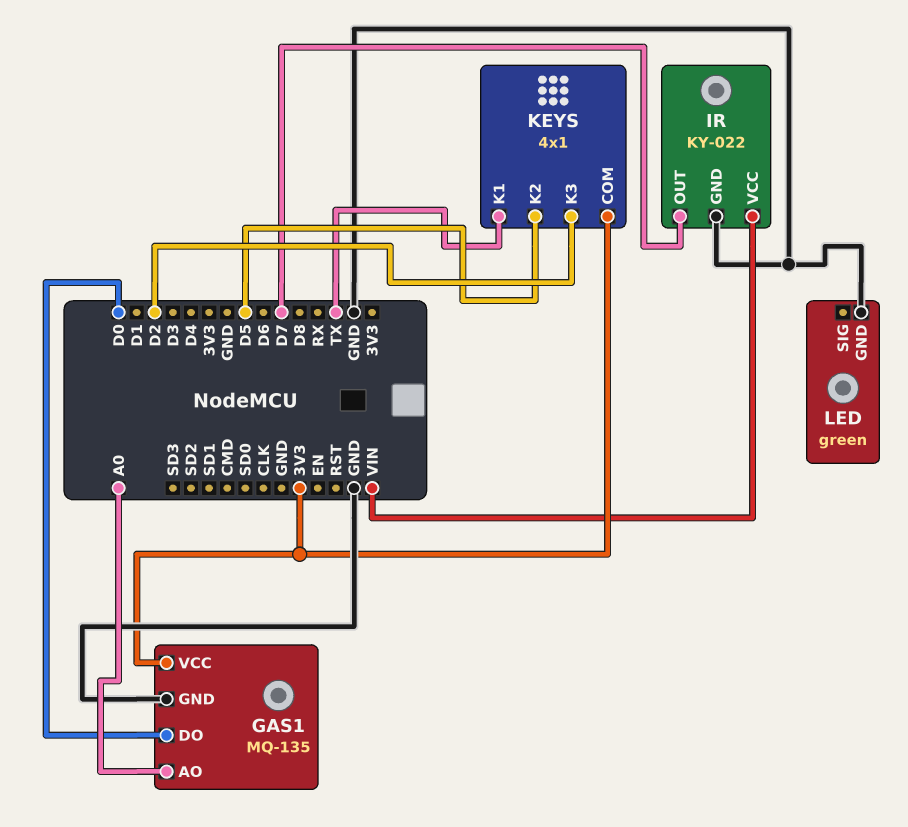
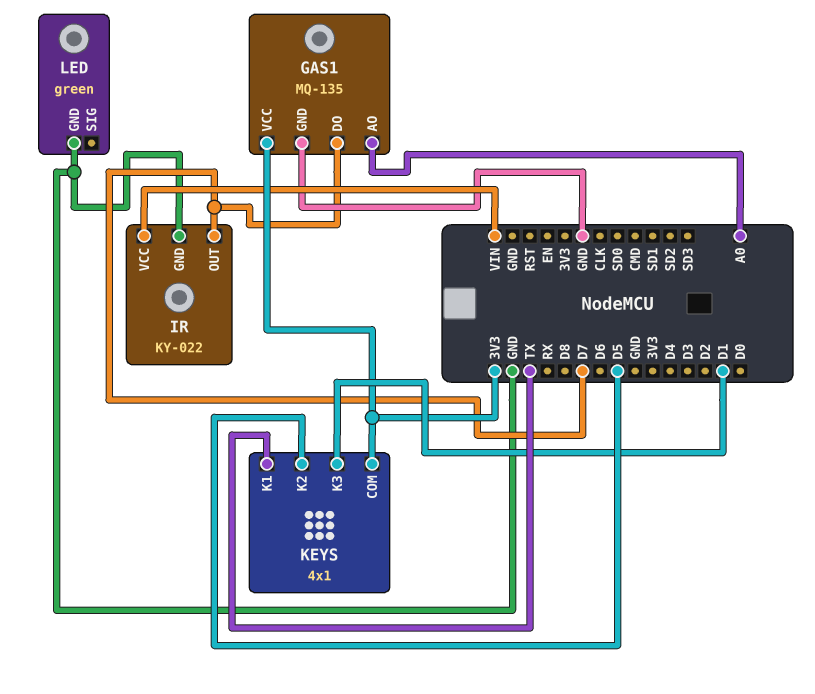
GAS1 pin DO: D0 -> D7
KEYS pin K3: D2 -> D1

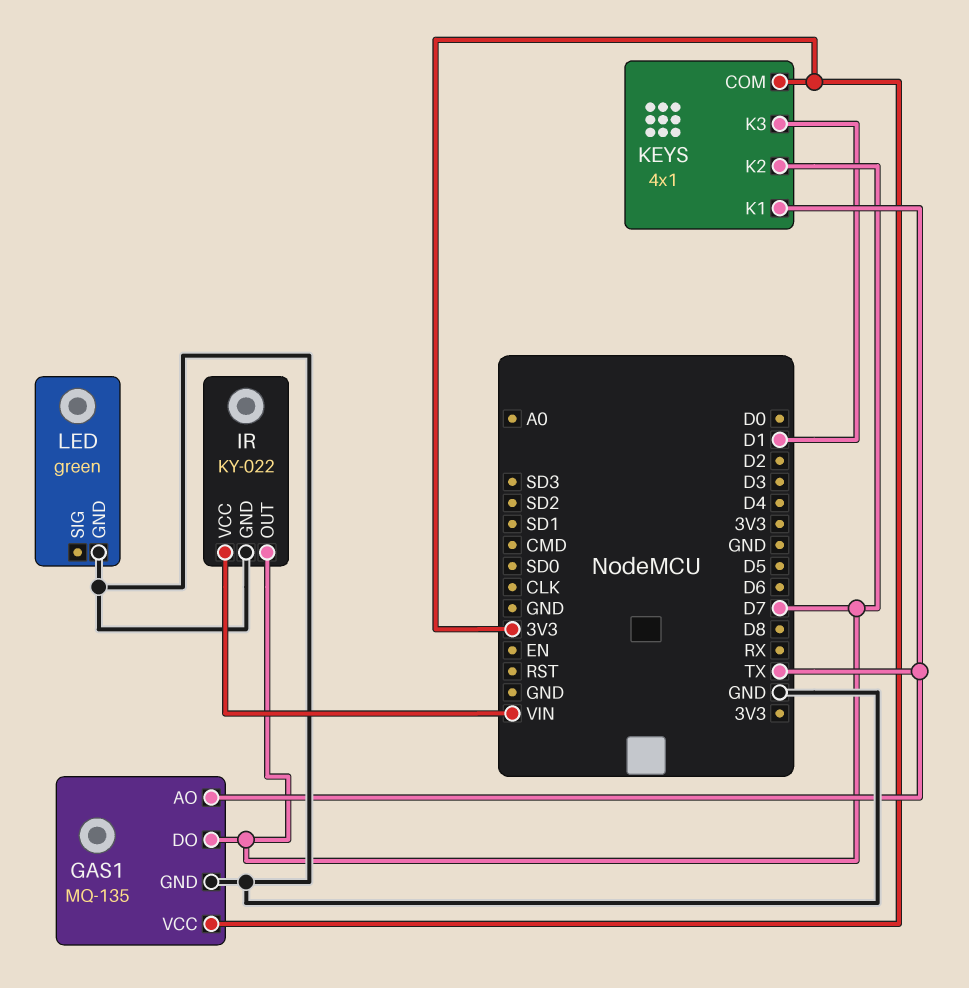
GAS1 pin AO: A0 -> TX
KEYS pin K2: D5 -> D7

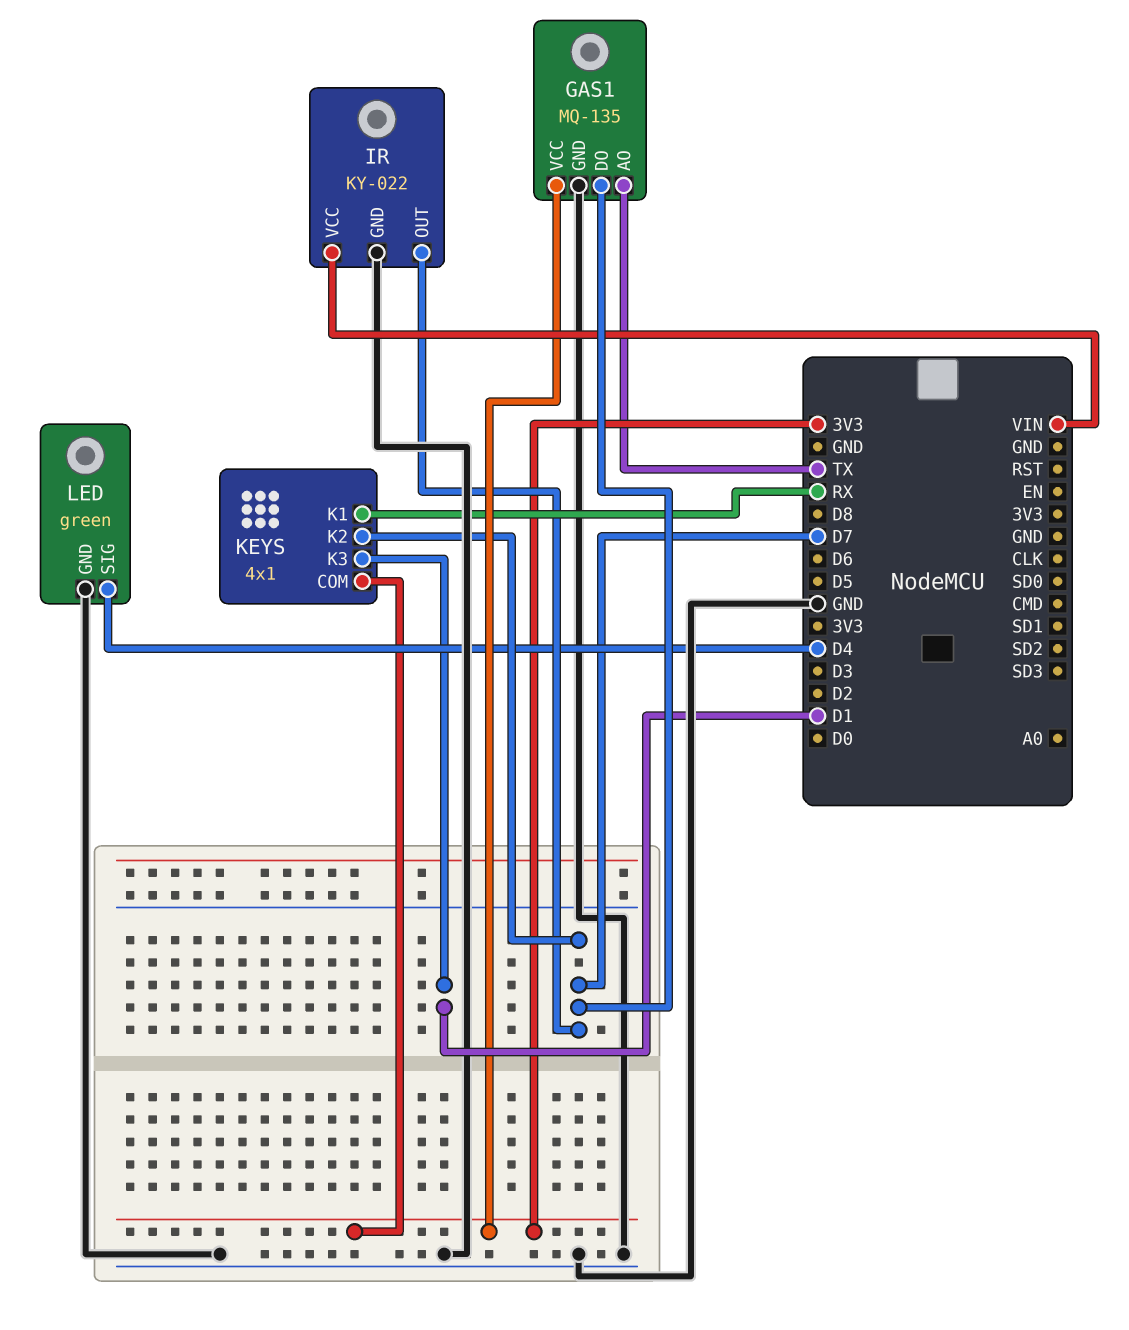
KEYS pin K1: TX -> RX
LED pin SIG: none -> D4

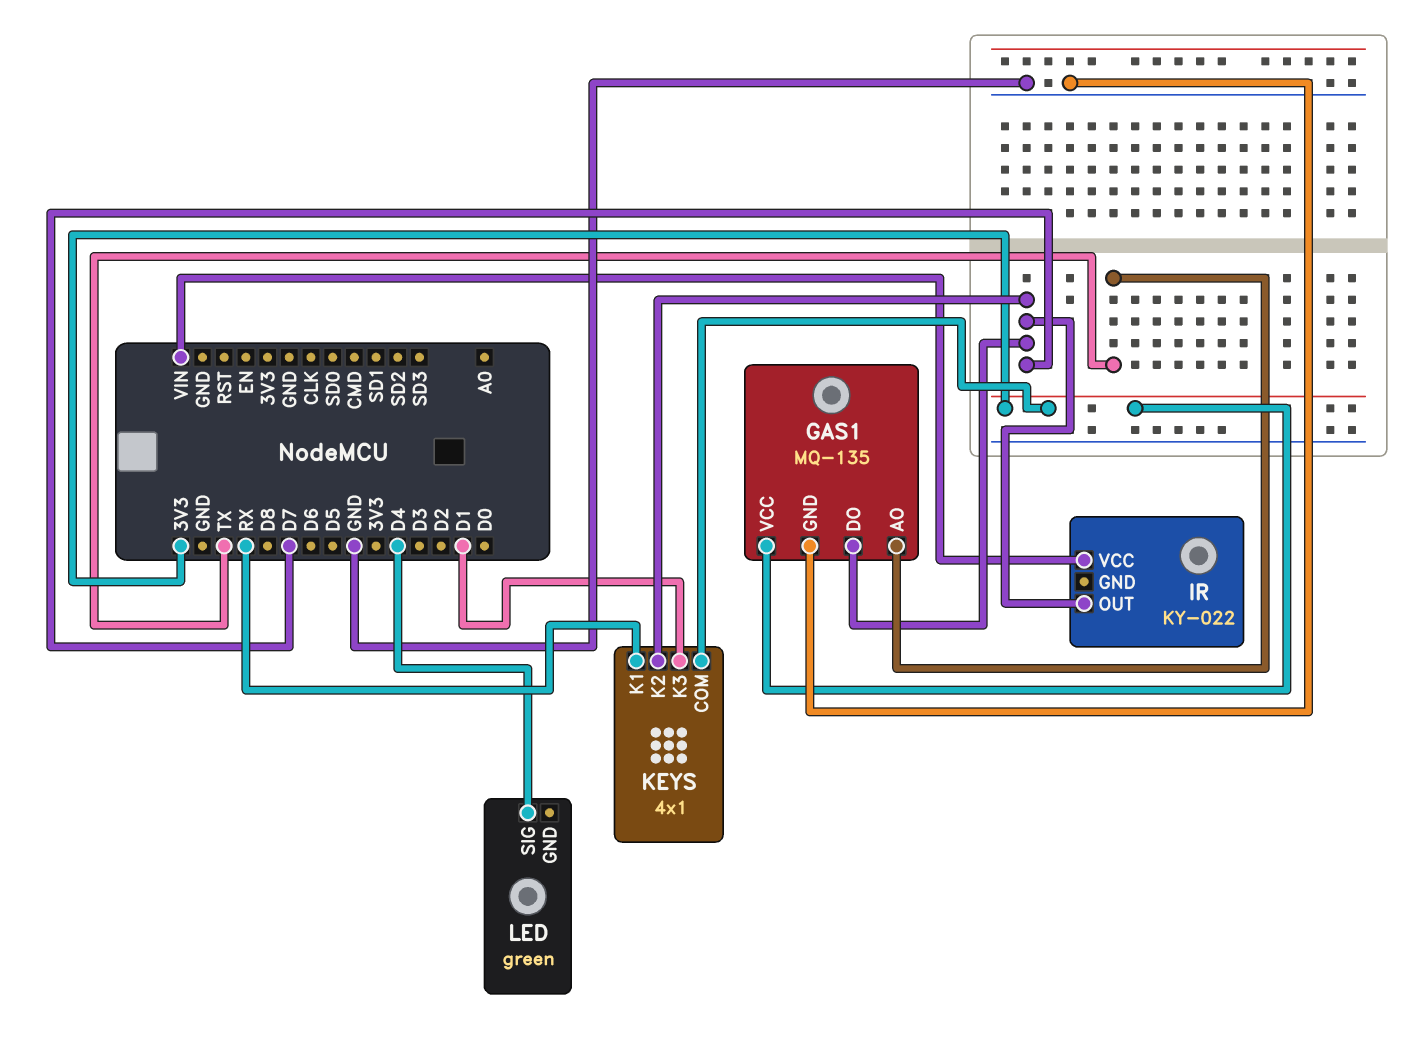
IR pin GND: GND -> none
LED pin GND: GND -> none

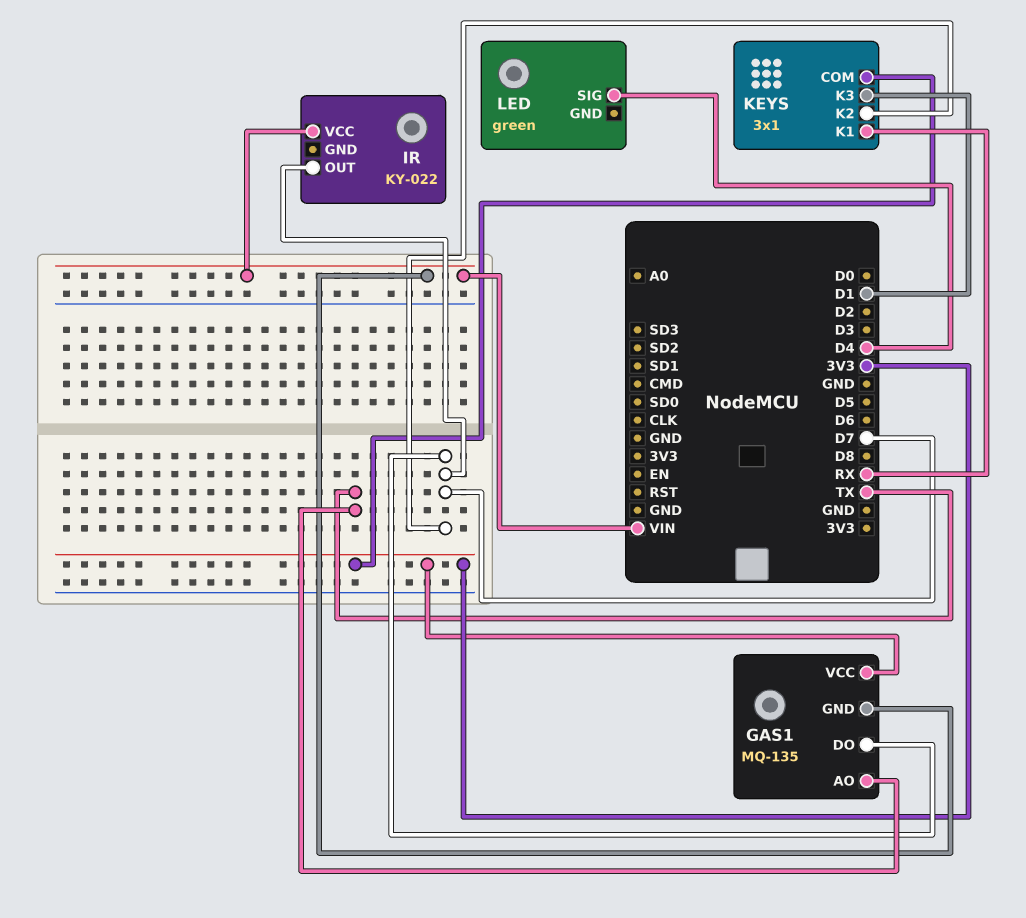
GAS1 pin GND: GND -> VIN
KEYS: 4x1 -> 3x1

